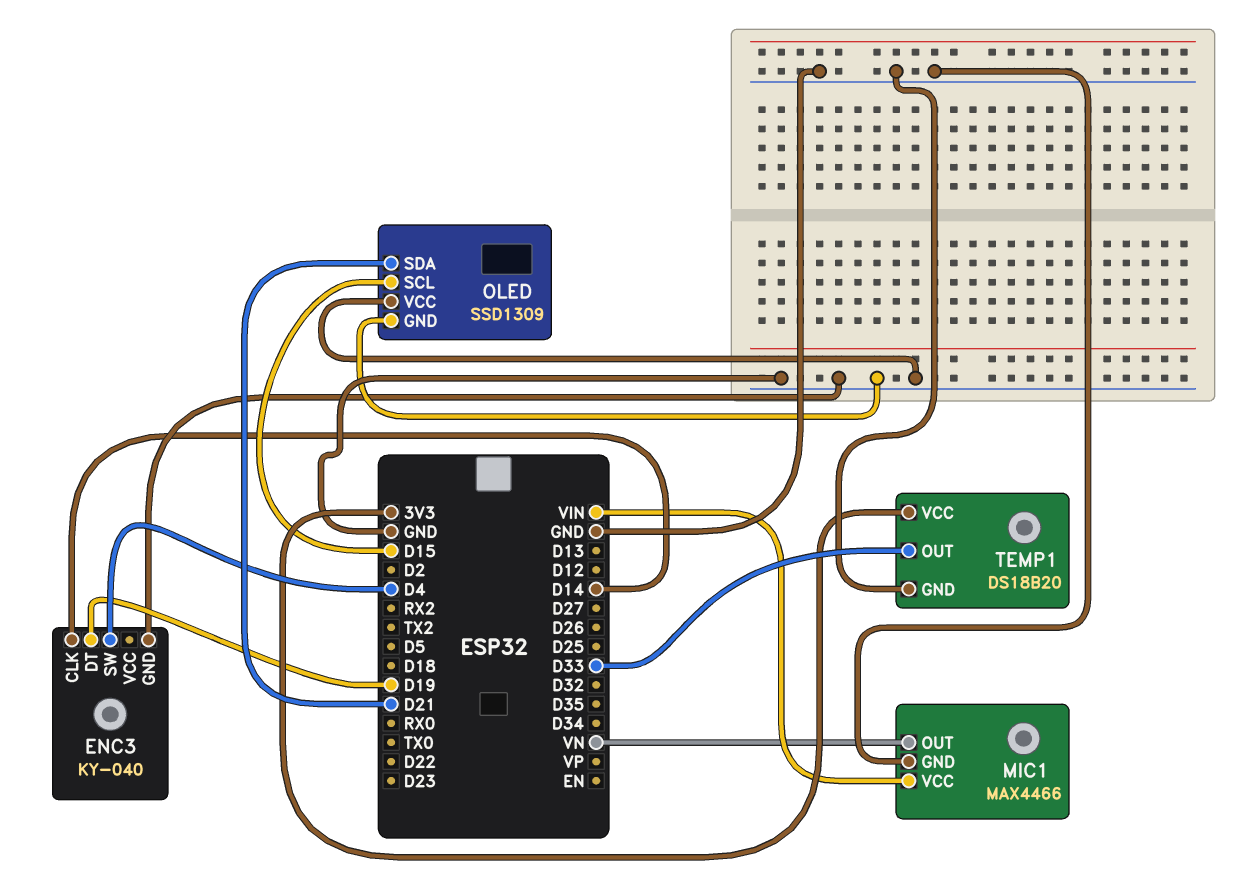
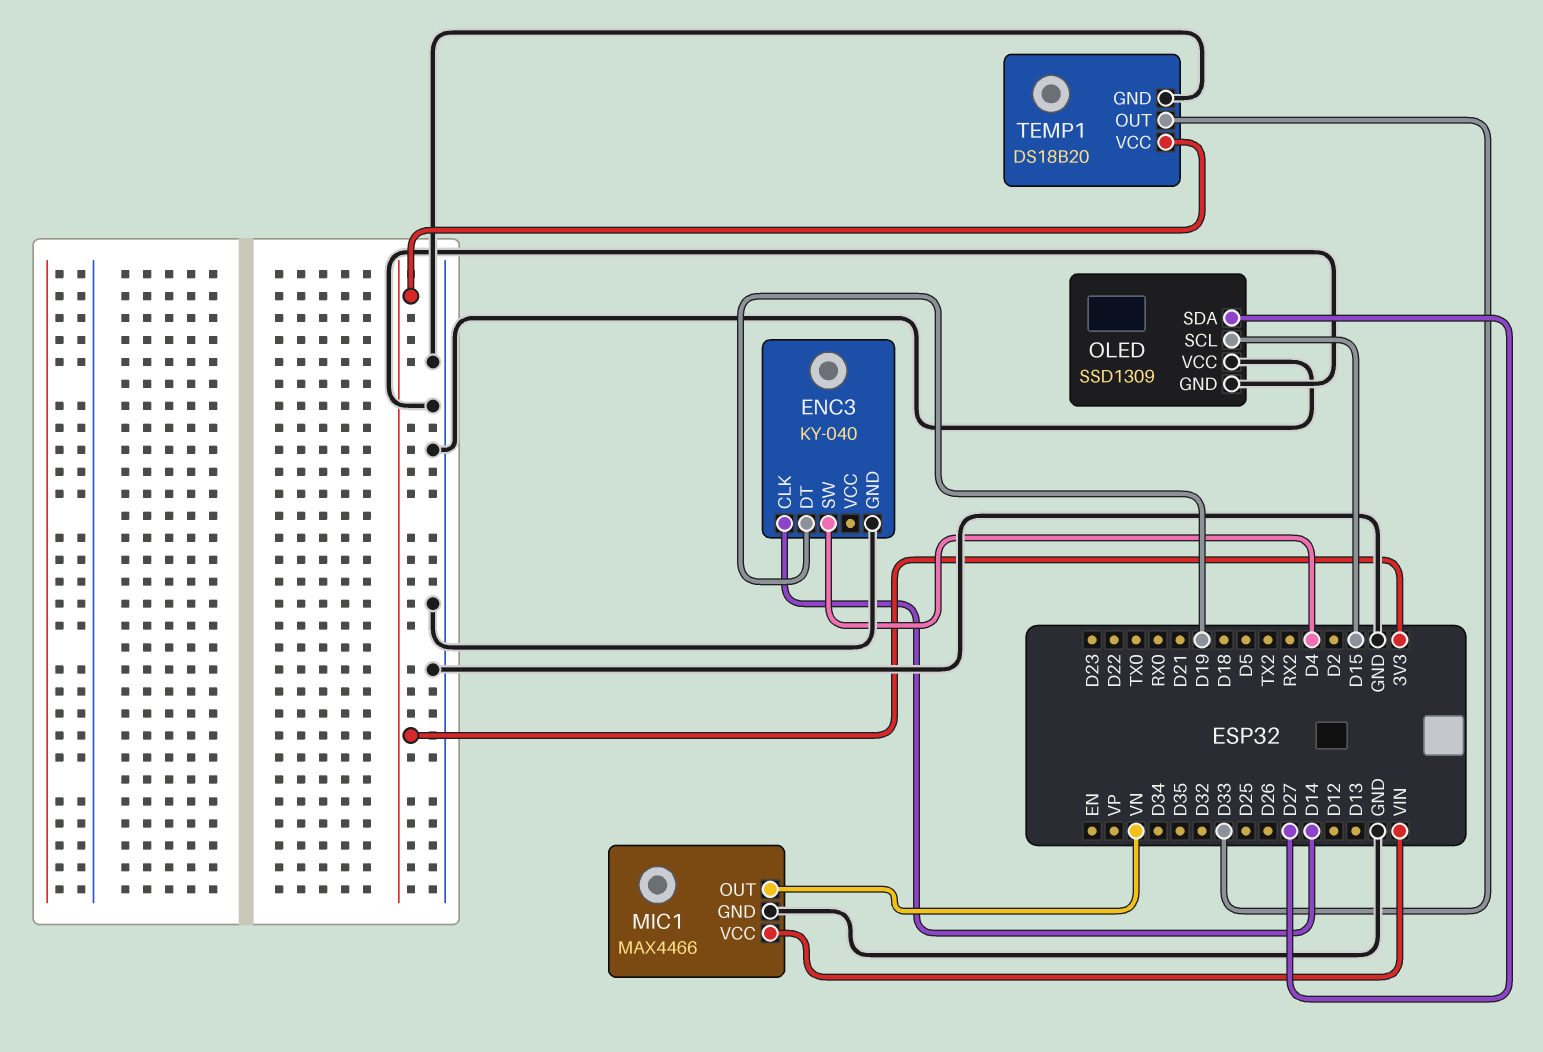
OLED pin SDA: D21 -> D27

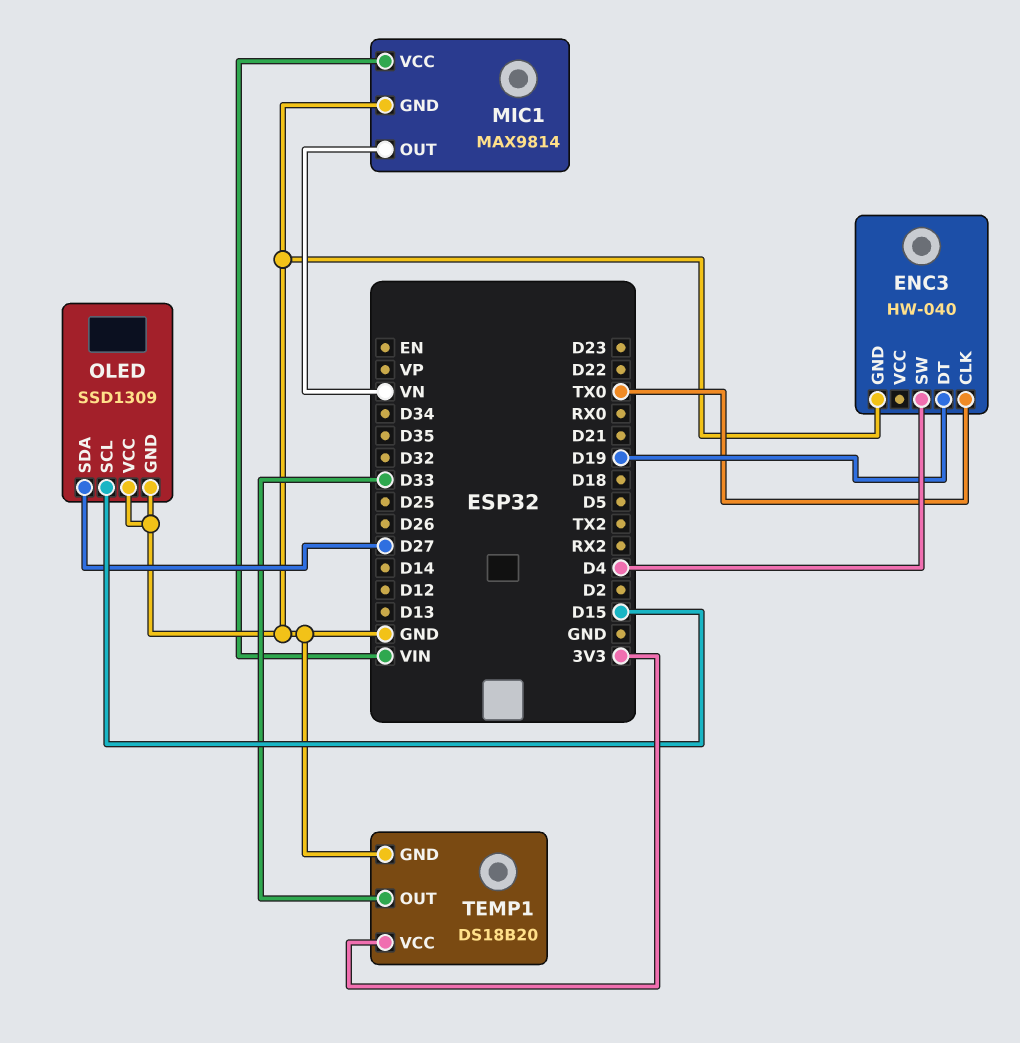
ENC3: KY-040 -> HW-040
ENC3 pin CLK: D14 -> TX0
MIC1: MAX4466 -> MAX9814

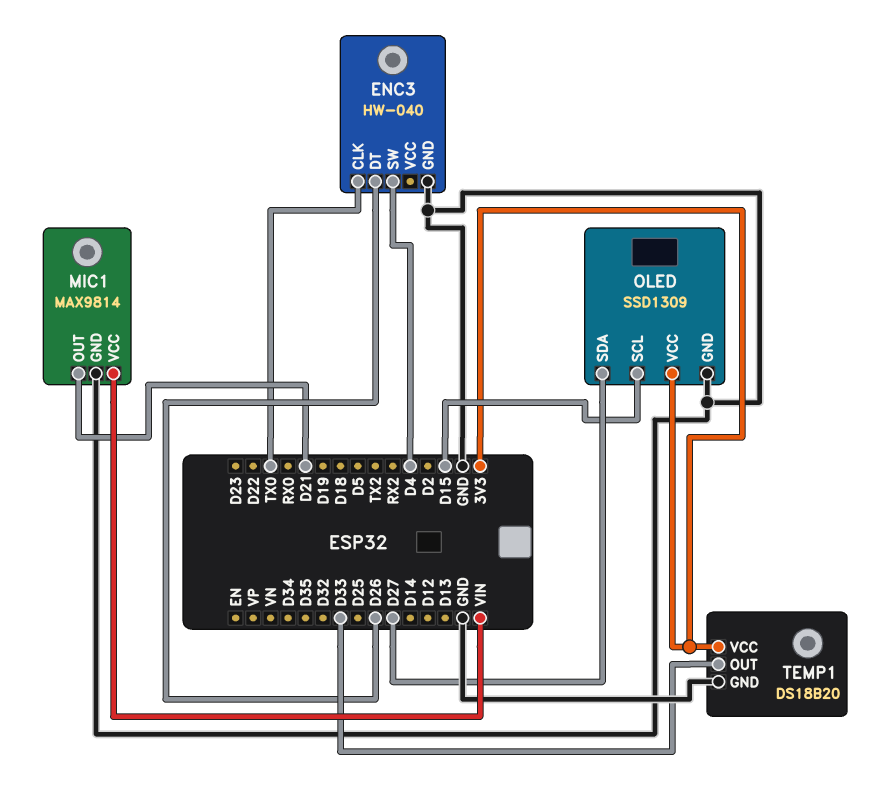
ENC3 pin DT: D19 -> D26
MIC1 pin OUT: VN -> D21
OLED pin VCC: GND -> 3V3

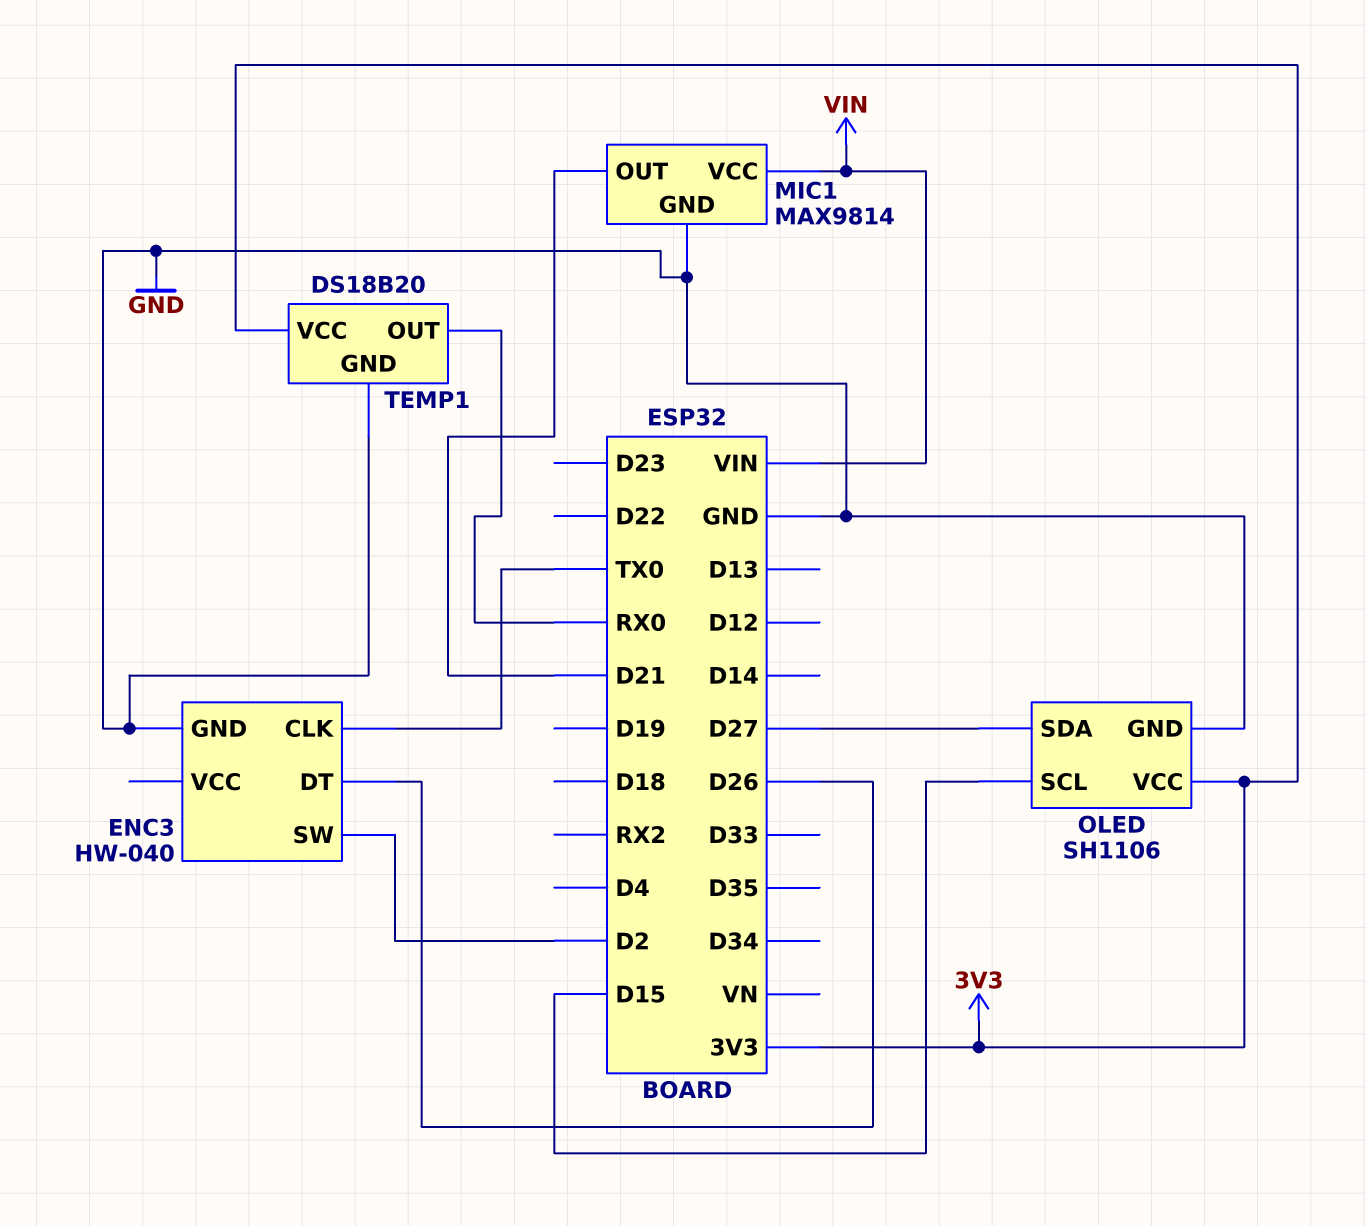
ENC3 pin SW: D4 -> D2
OLED: SSD1309 -> SH1106
TEMP1 pin OUT: D33 -> RX0

